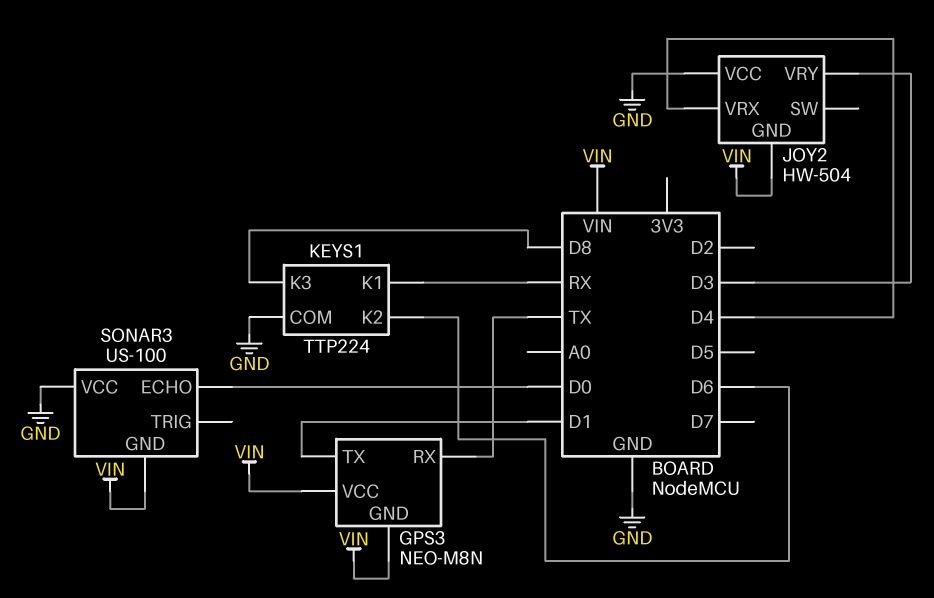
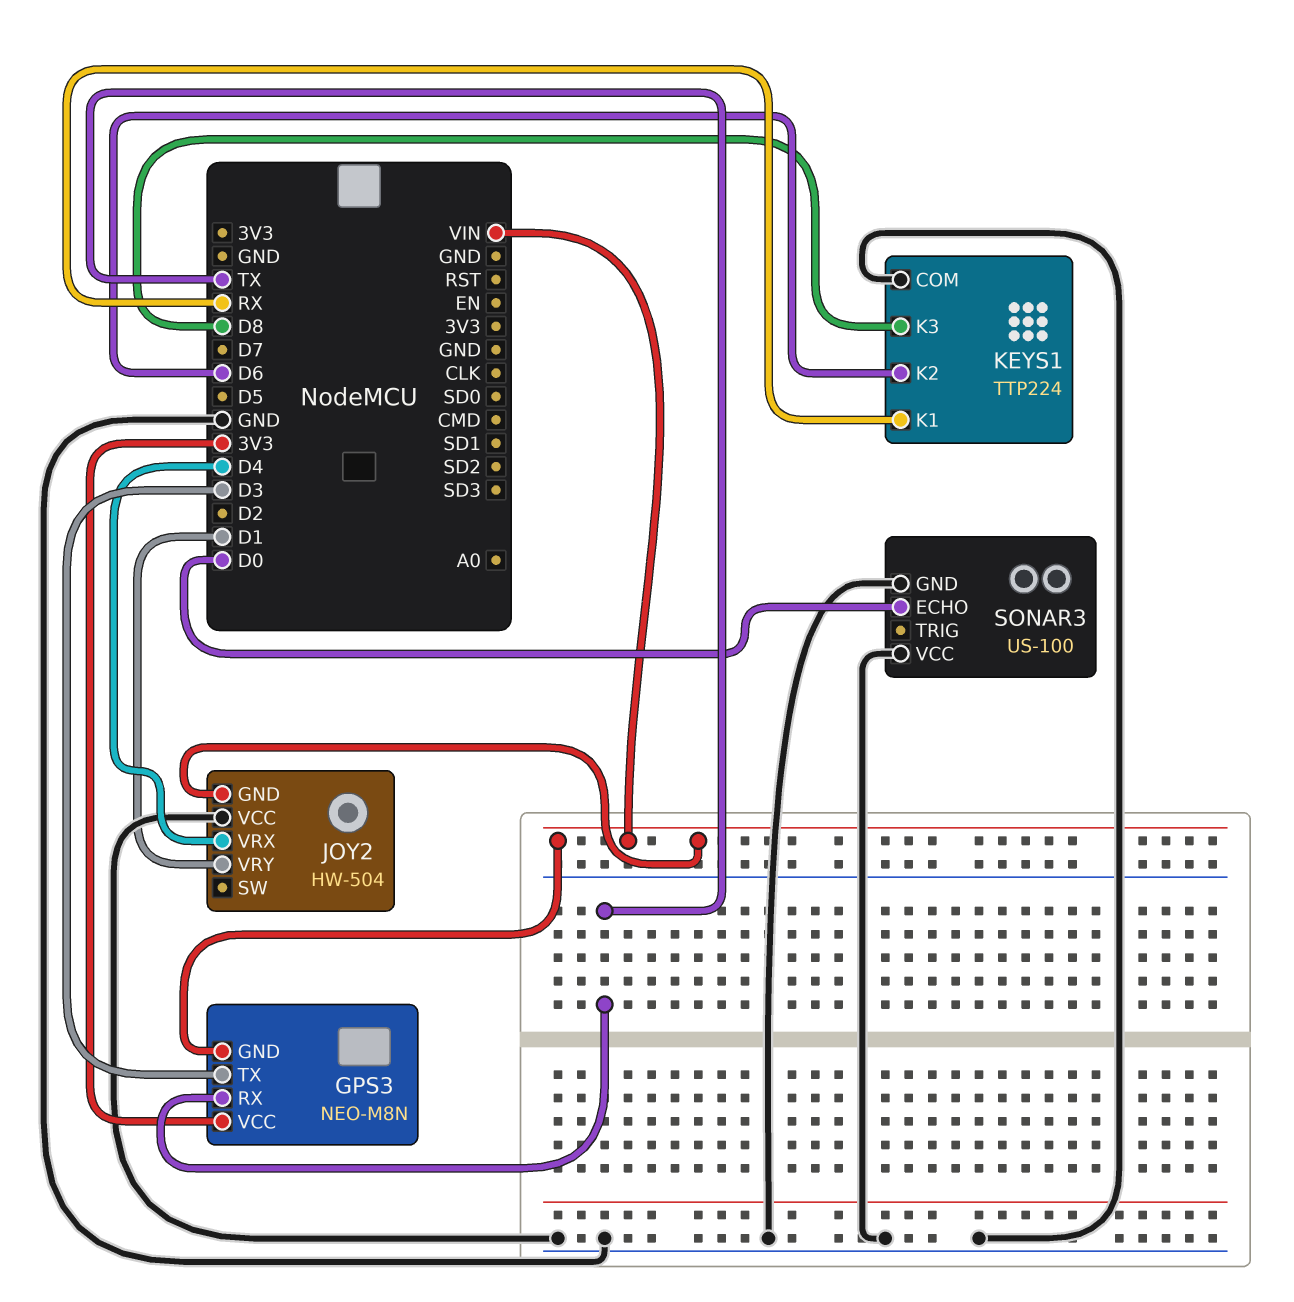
GPS3 pin TX: D1 -> D3
GPS3 pin VCC: VIN -> 3V3
JOY2 pin VRY: D3 -> D1
SONAR3 pin GND: VIN -> GND

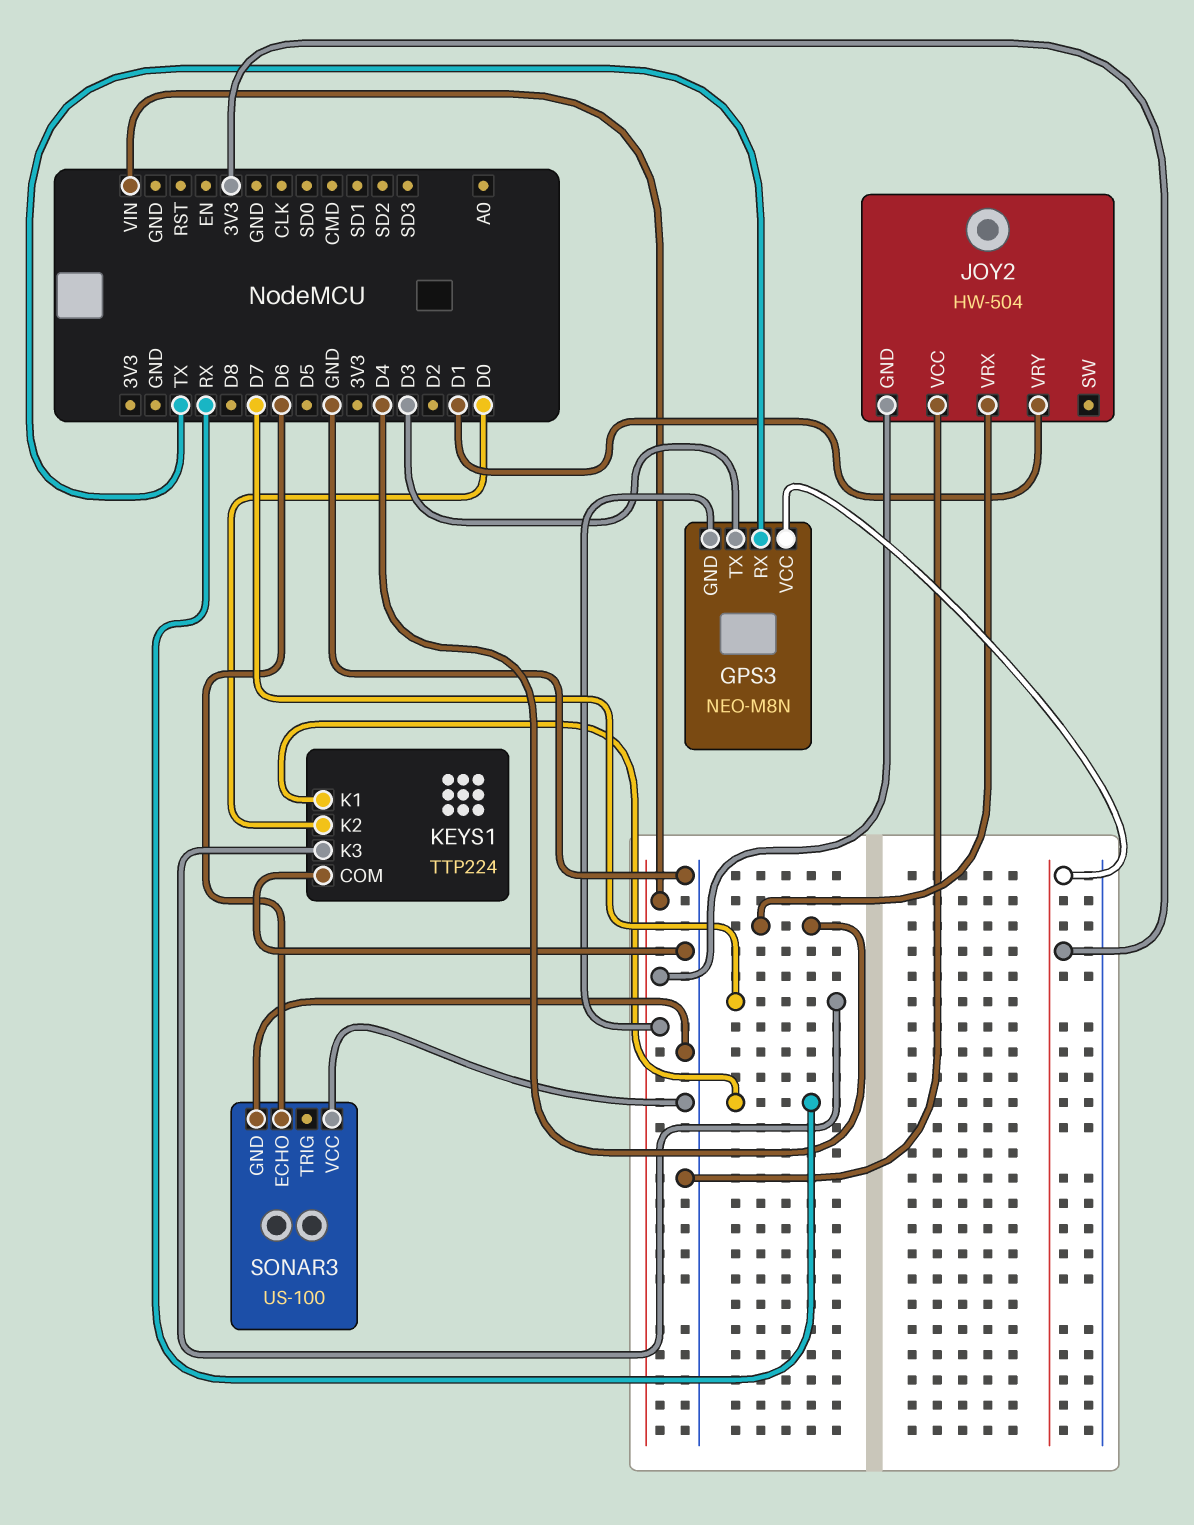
KEYS1 pin K2: D6 -> D0
KEYS1 pin K3: D8 -> D7
SONAR3 pin ECHO: D0 -> D6

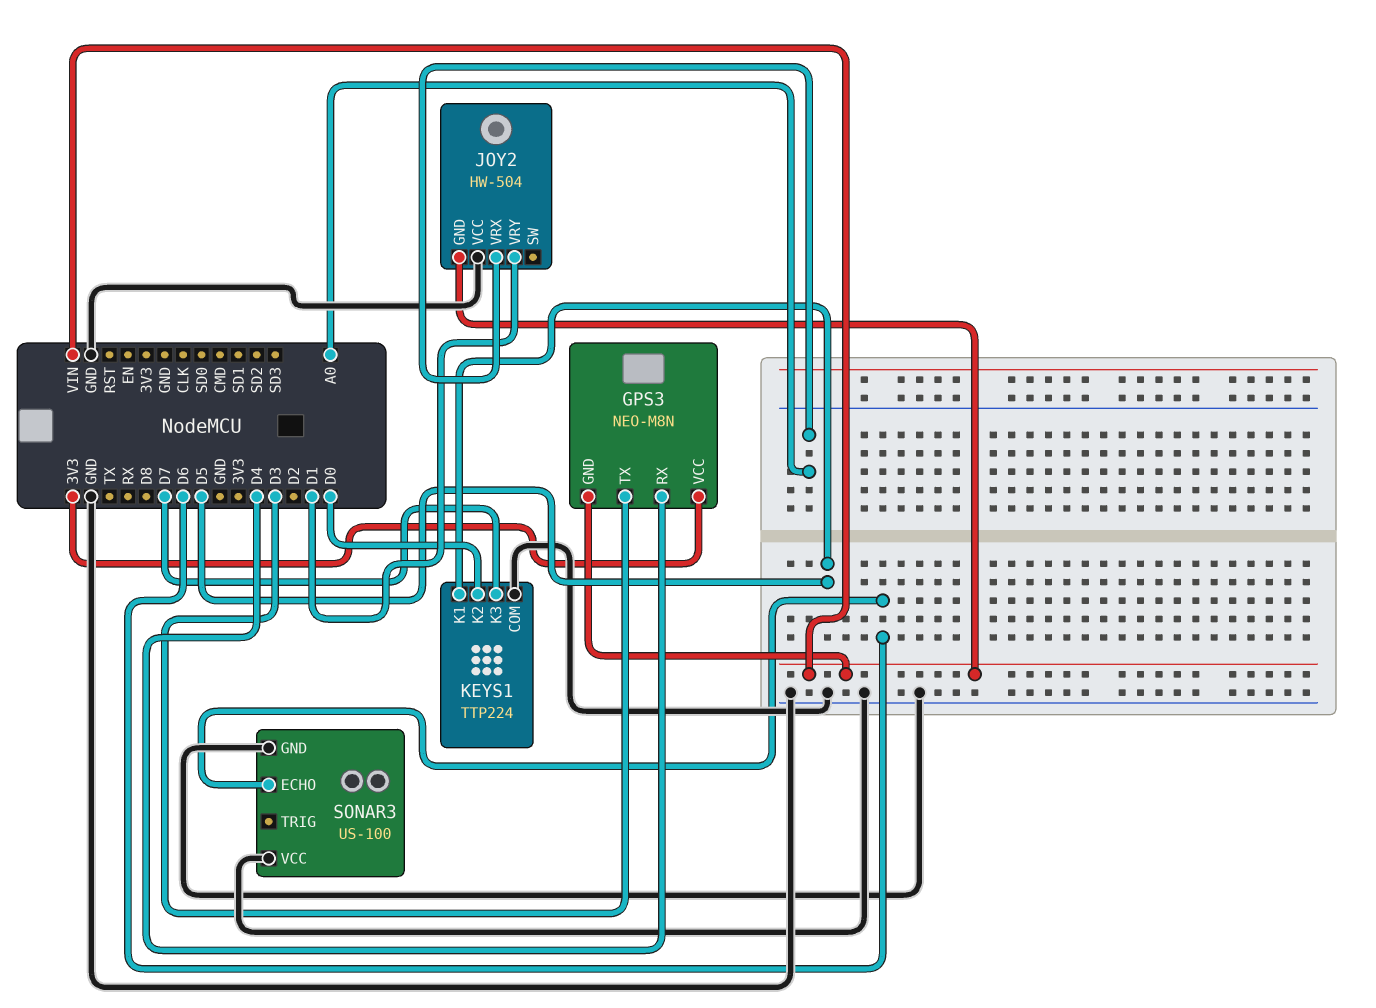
GPS3 pin RX: TX -> D4
JOY2 pin VRX: D4 -> A0
KEYS1 pin K1: RX -> D5

